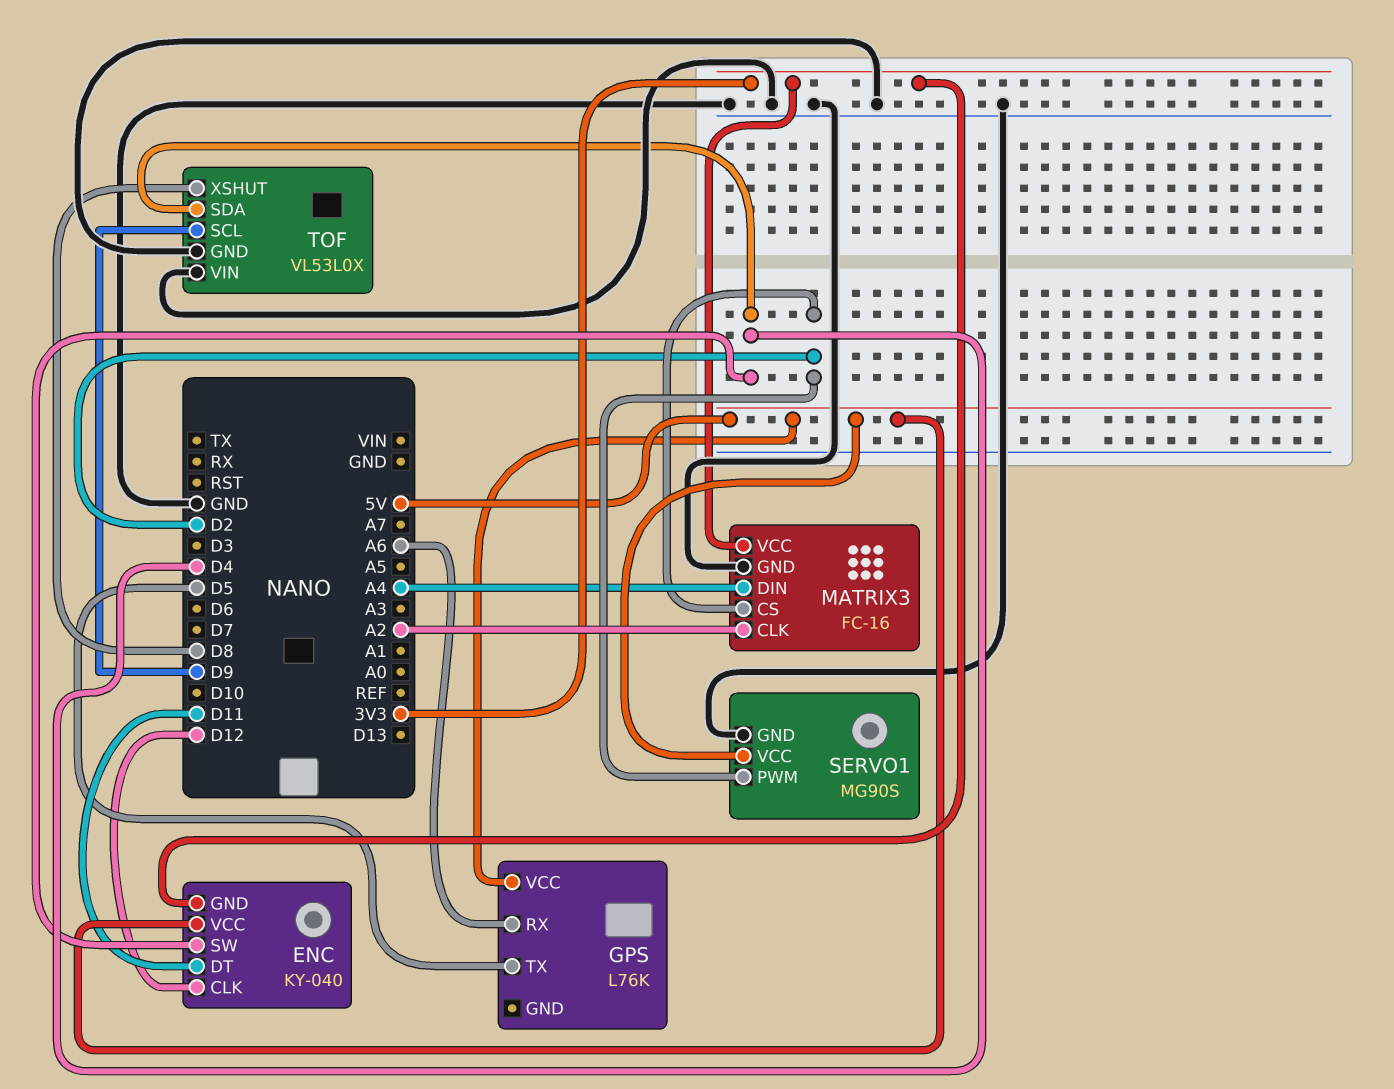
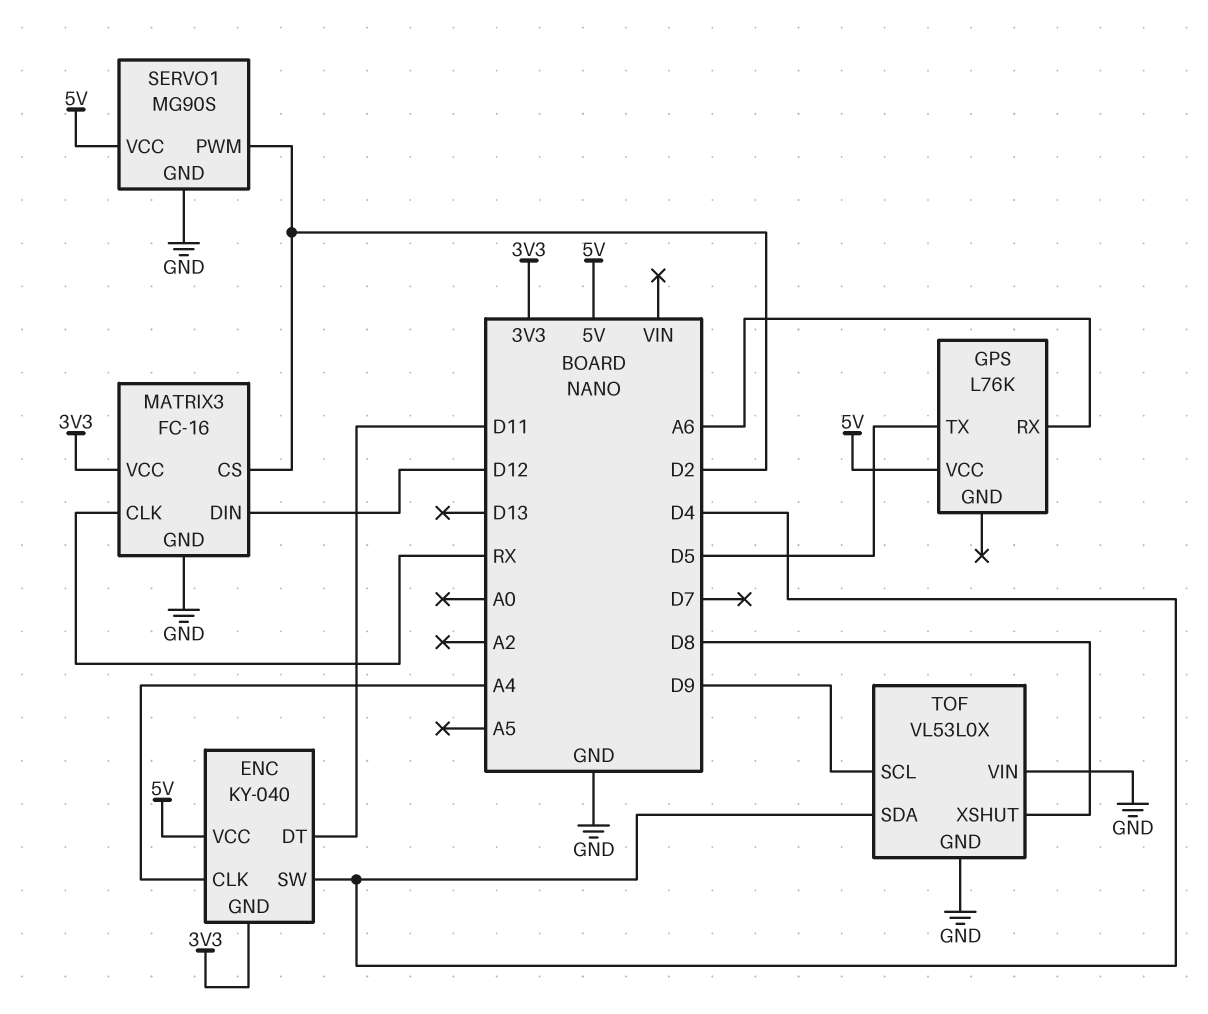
ENC pin CLK: D12 -> A4
MATRIX3 pin CLK: A2 -> RX
MATRIX3 pin DIN: A4 -> D12

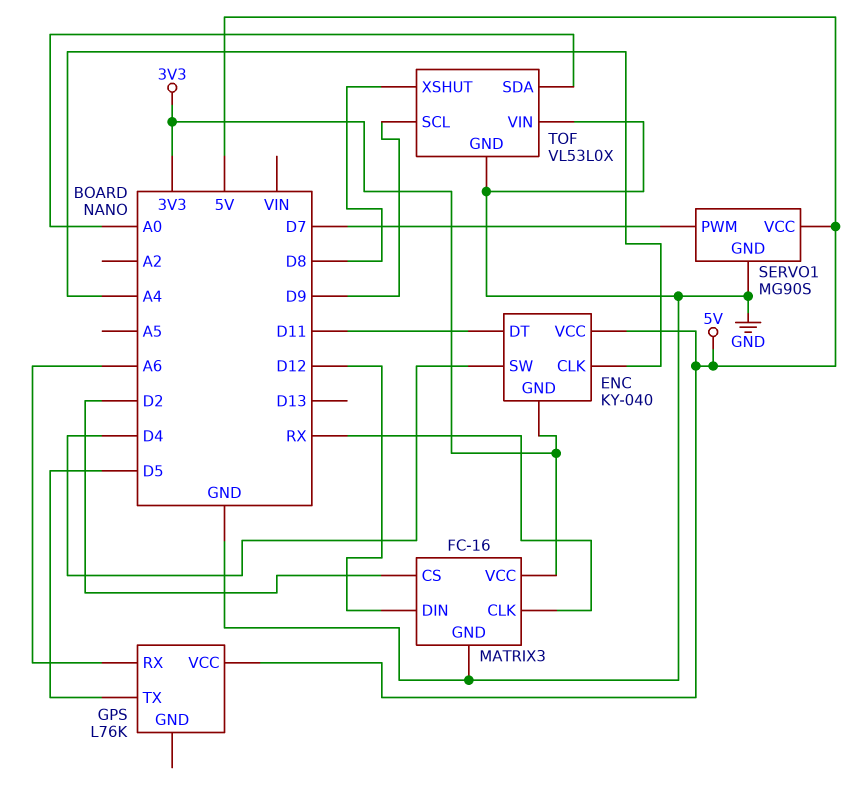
SERVO1 pin PWM: D2 -> D7
TOF pin SDA: D4 -> A0

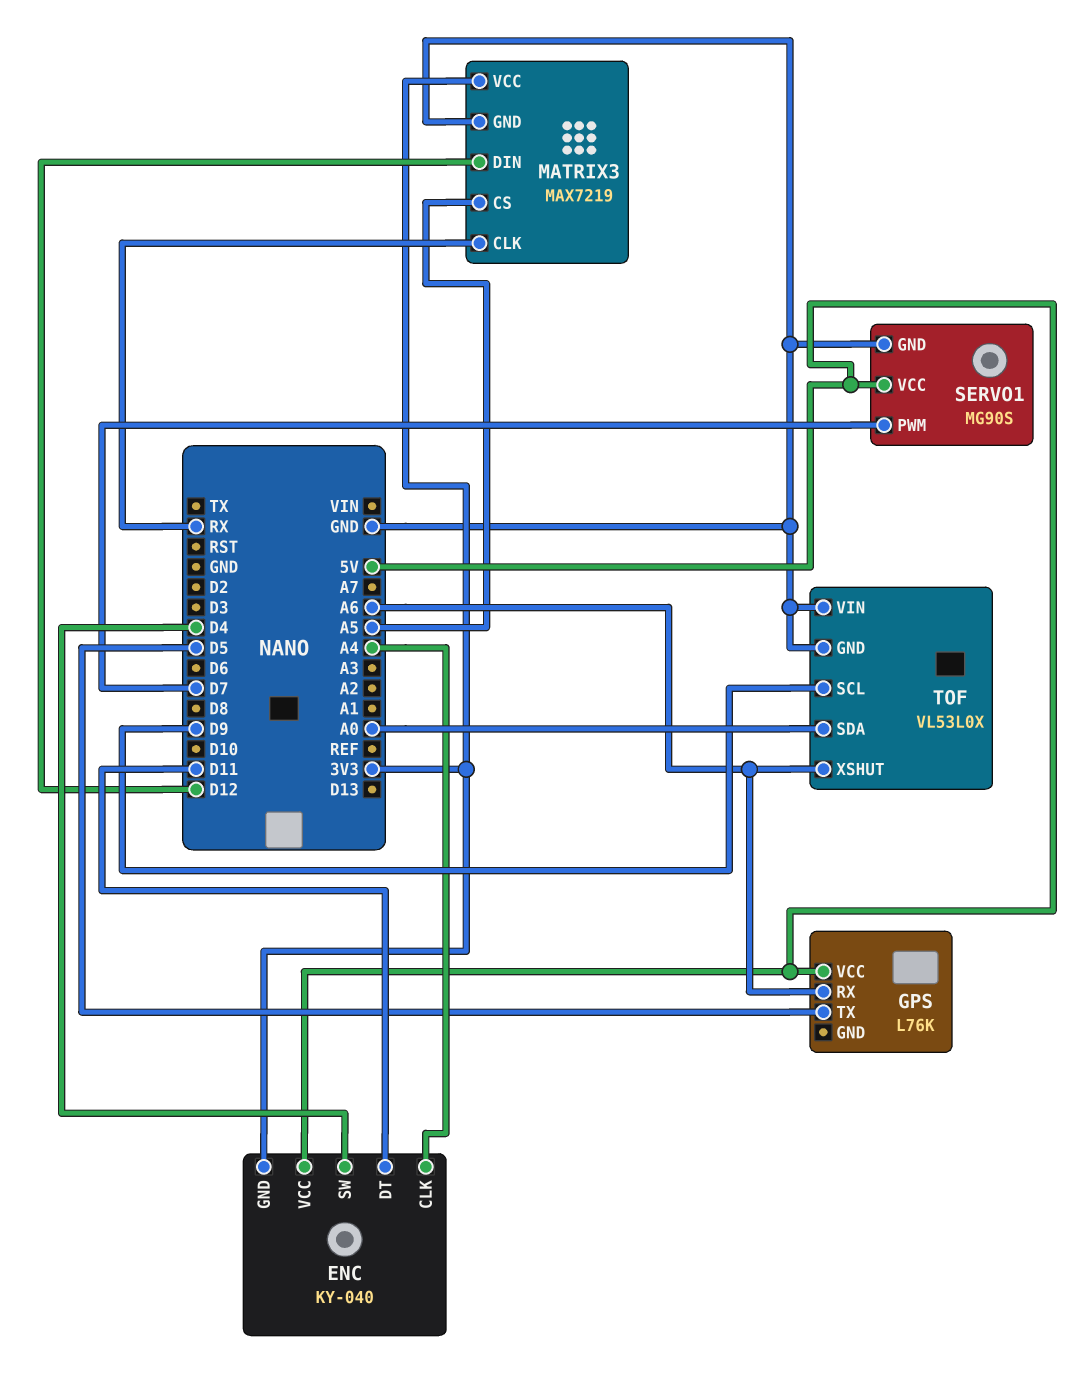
MATRIX3: FC-16 -> MAX7219
MATRIX3 pin CS: D2 -> A5
TOF pin XSHUT: D8 -> A6

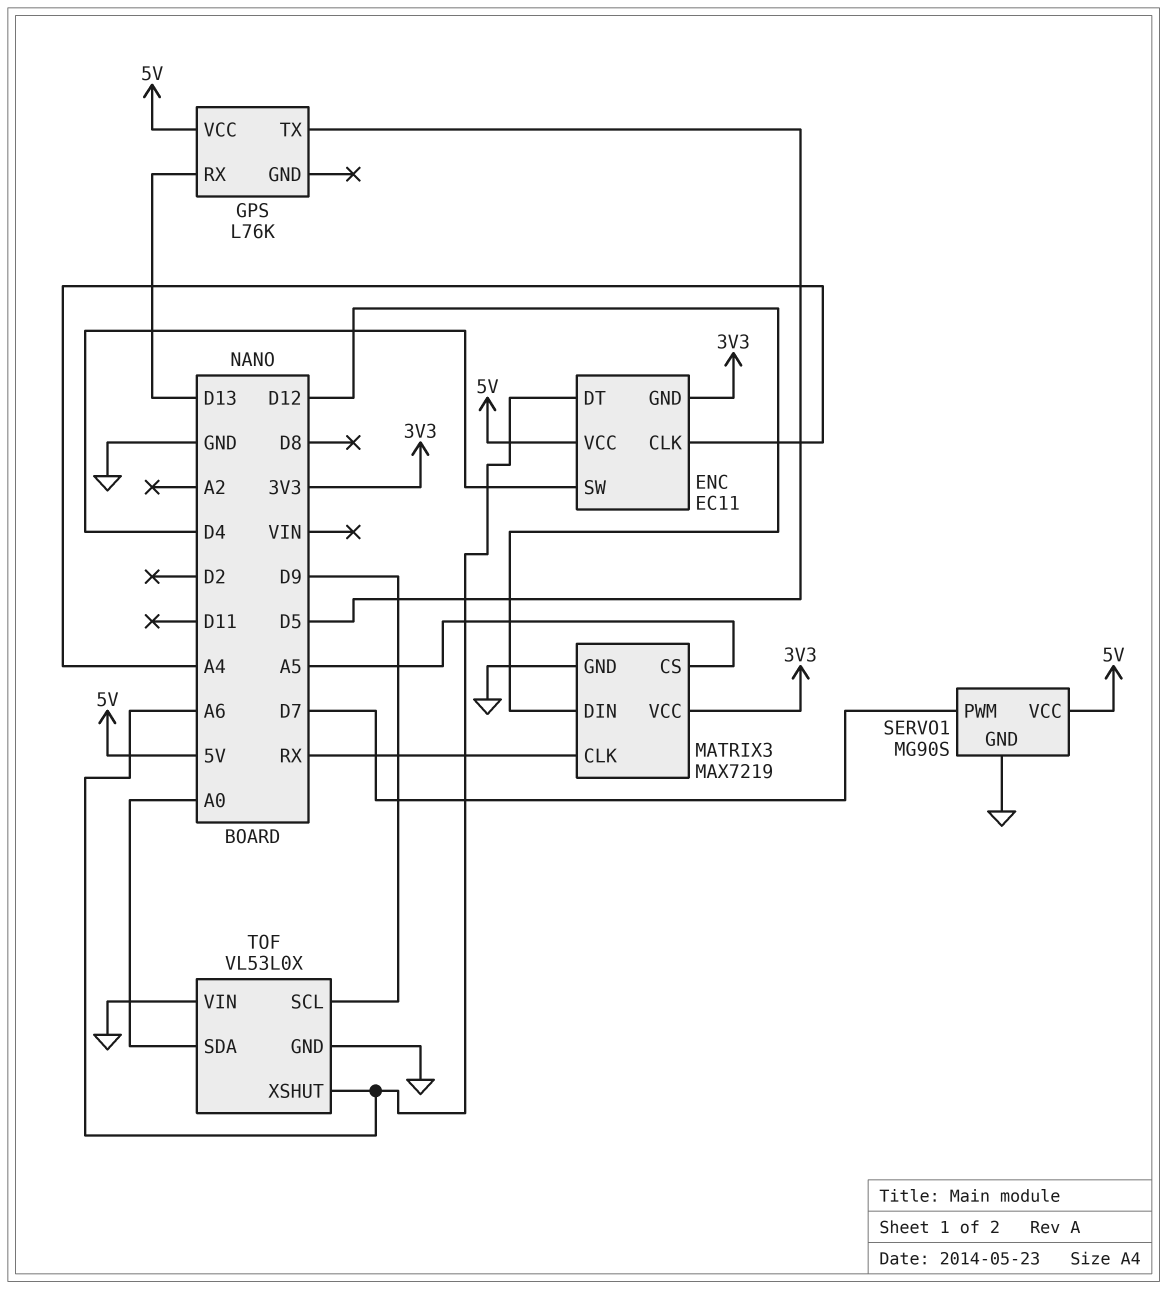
ENC: KY-040 -> EC11
ENC pin DT: D11 -> A6
GPS pin RX: A6 -> D13

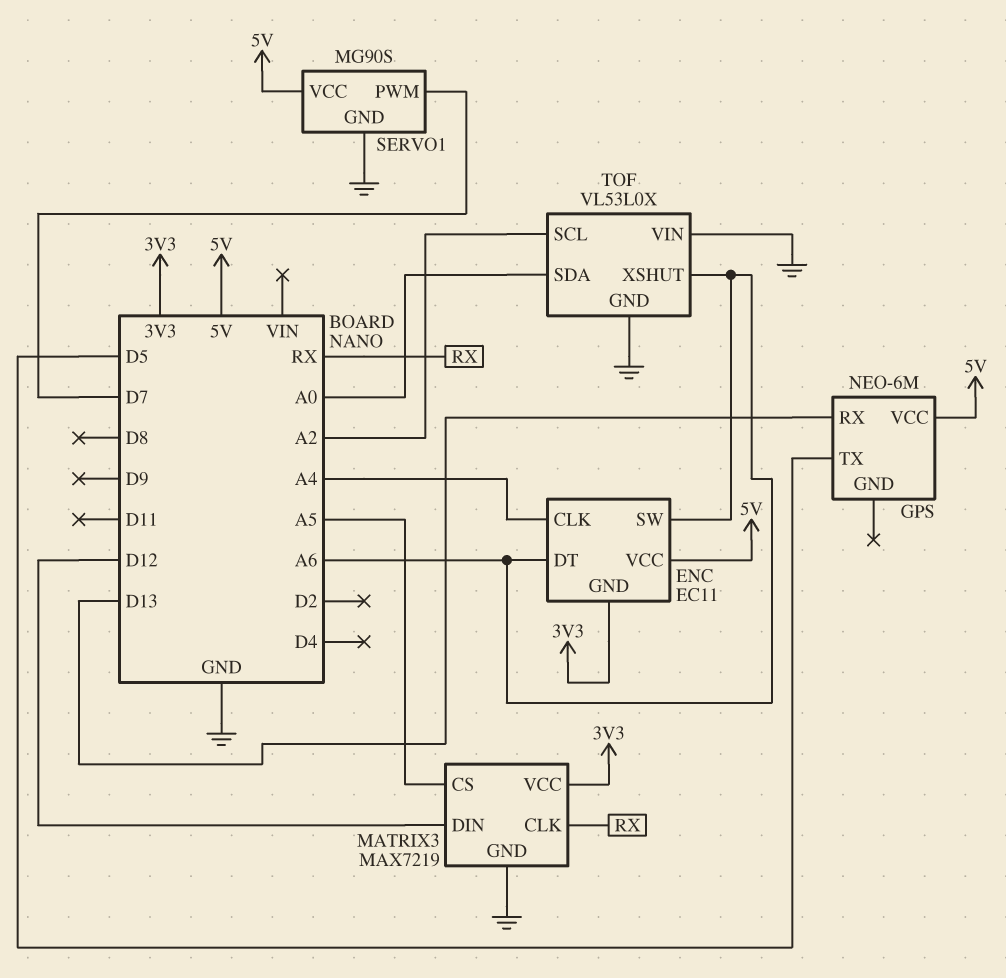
ENC pin SW: D4 -> A6
GPS: L76K -> NEO-6M
TOF pin SCL: D9 -> A2

